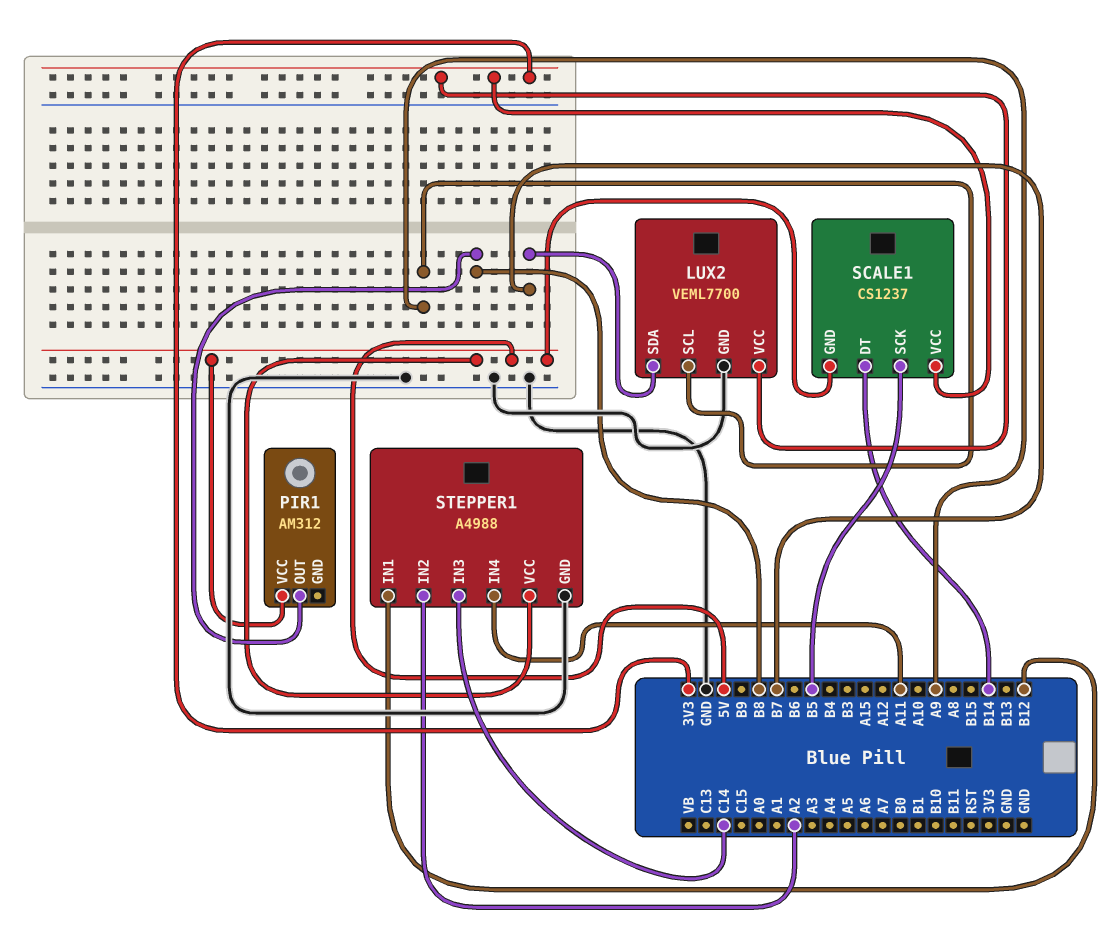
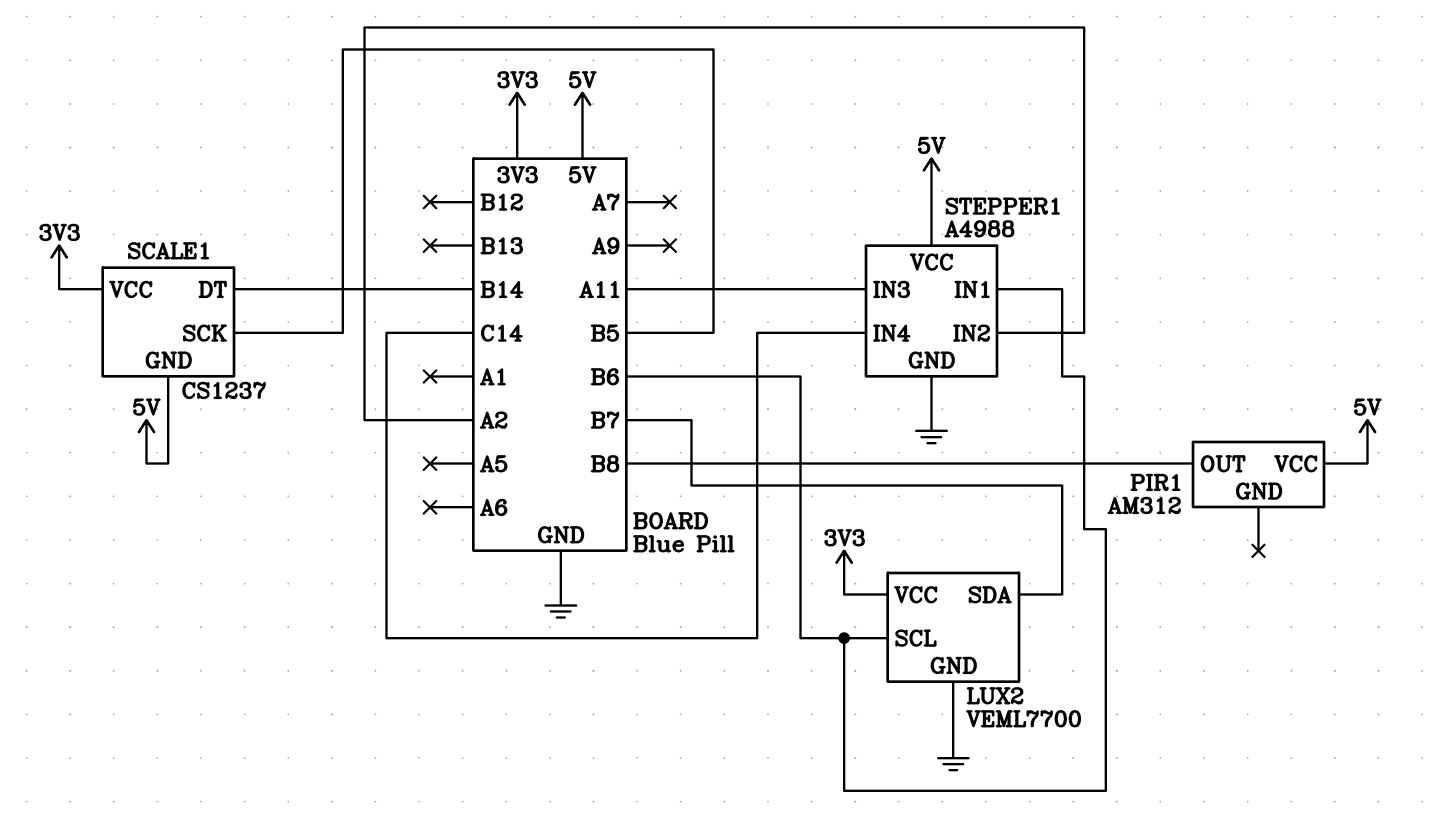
LUX2 pin SCL: A9 -> B6
STEPPER1 pin IN1: B12 -> B6
STEPPER1 pin IN3: C14 -> A11
STEPPER1 pin IN4: A11 -> C14

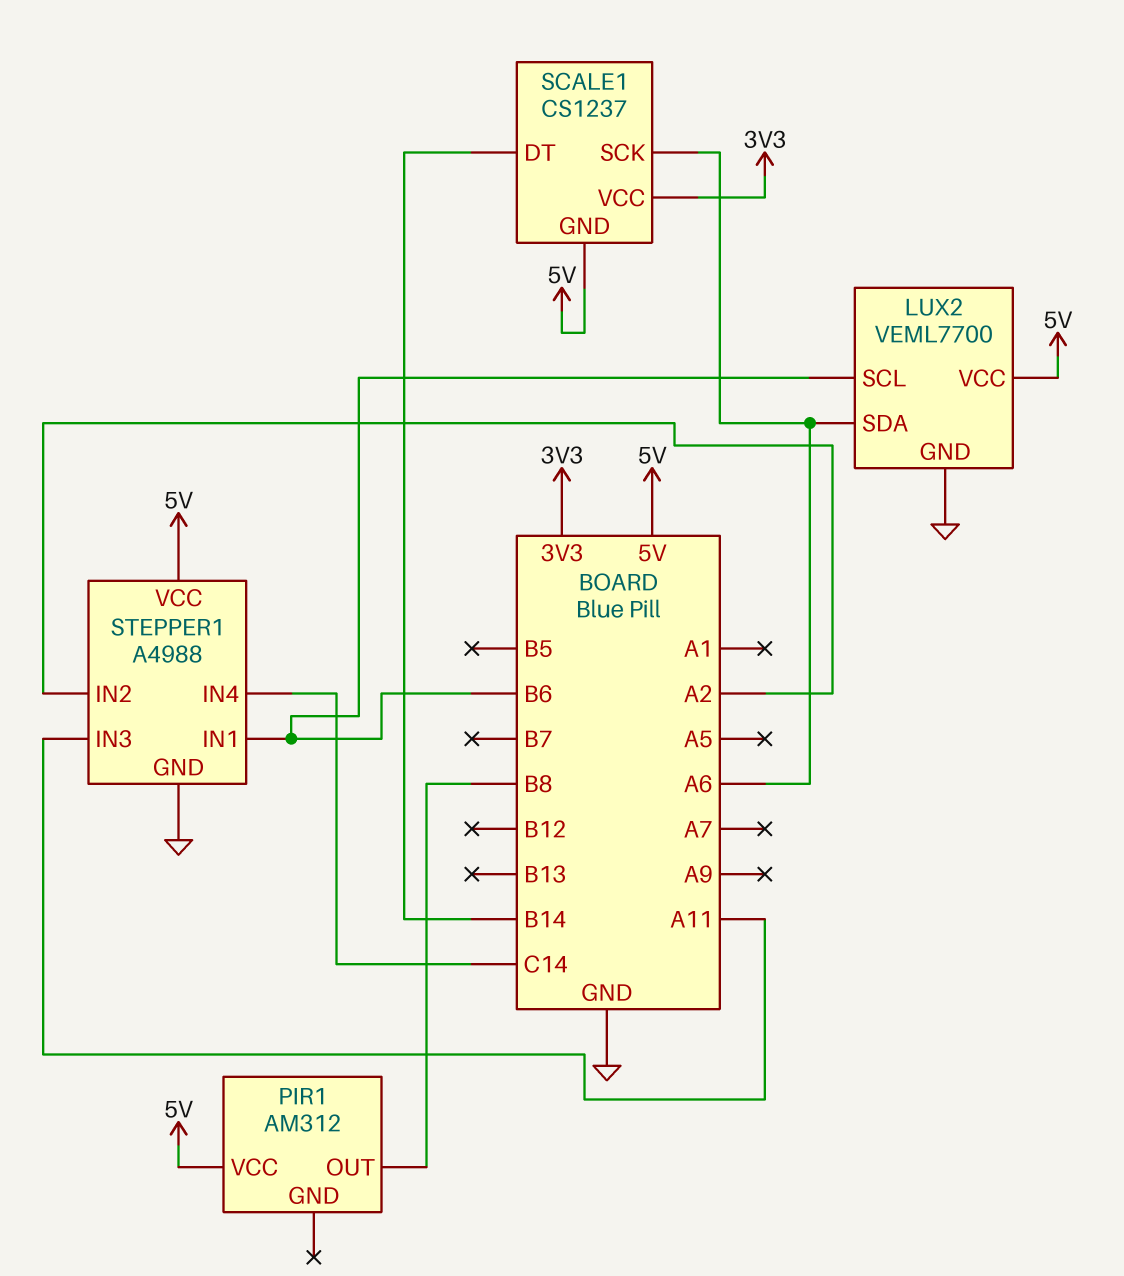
LUX2 pin SDA: B7 -> A6
LUX2 pin VCC: 3V3 -> 5V
SCALE1 pin SCK: B5 -> A6

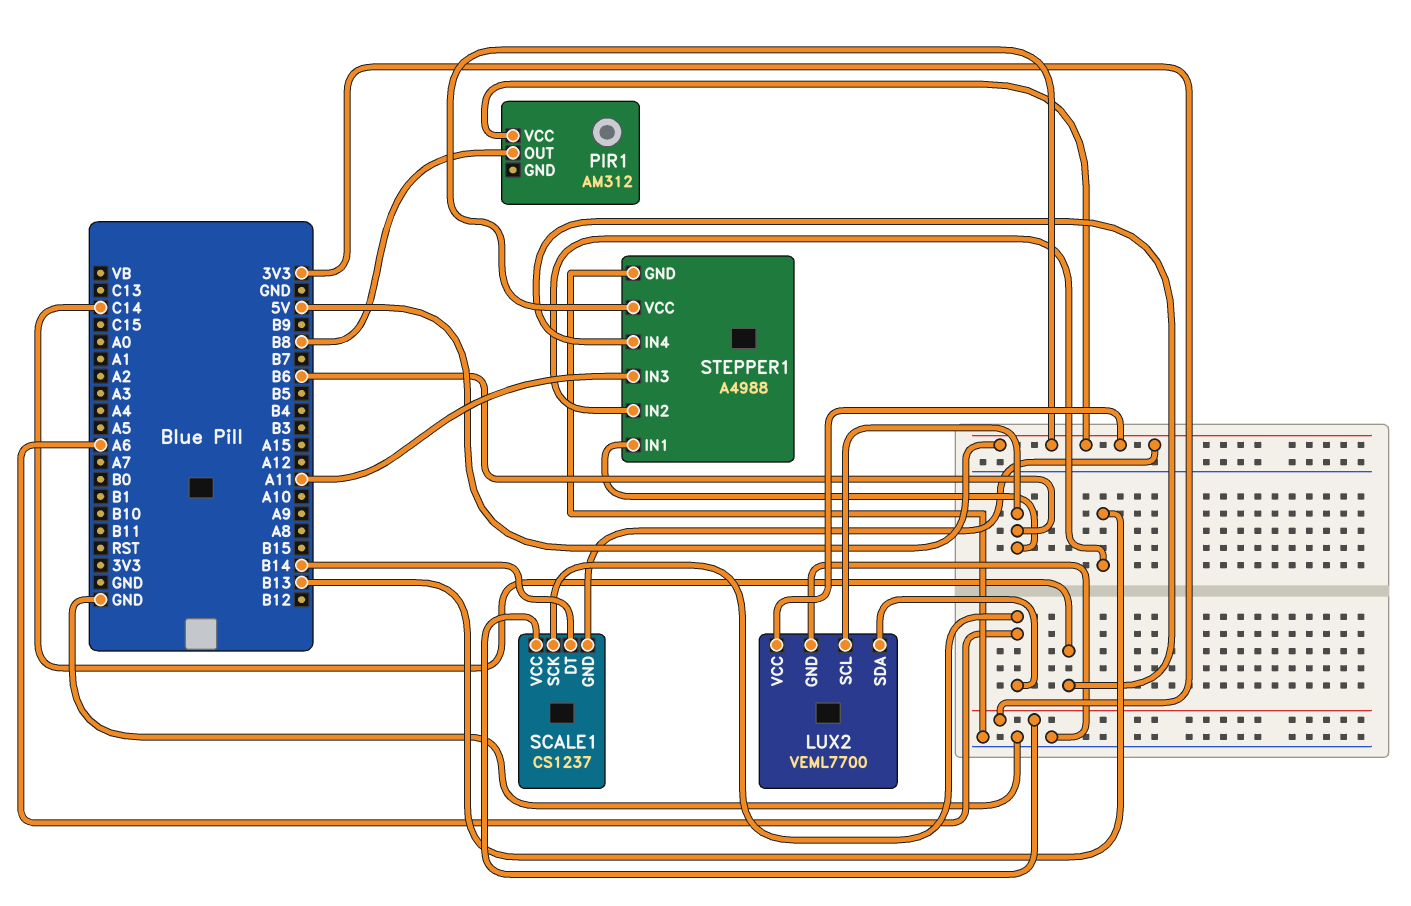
STEPPER1 pin IN2: A2 -> B13

